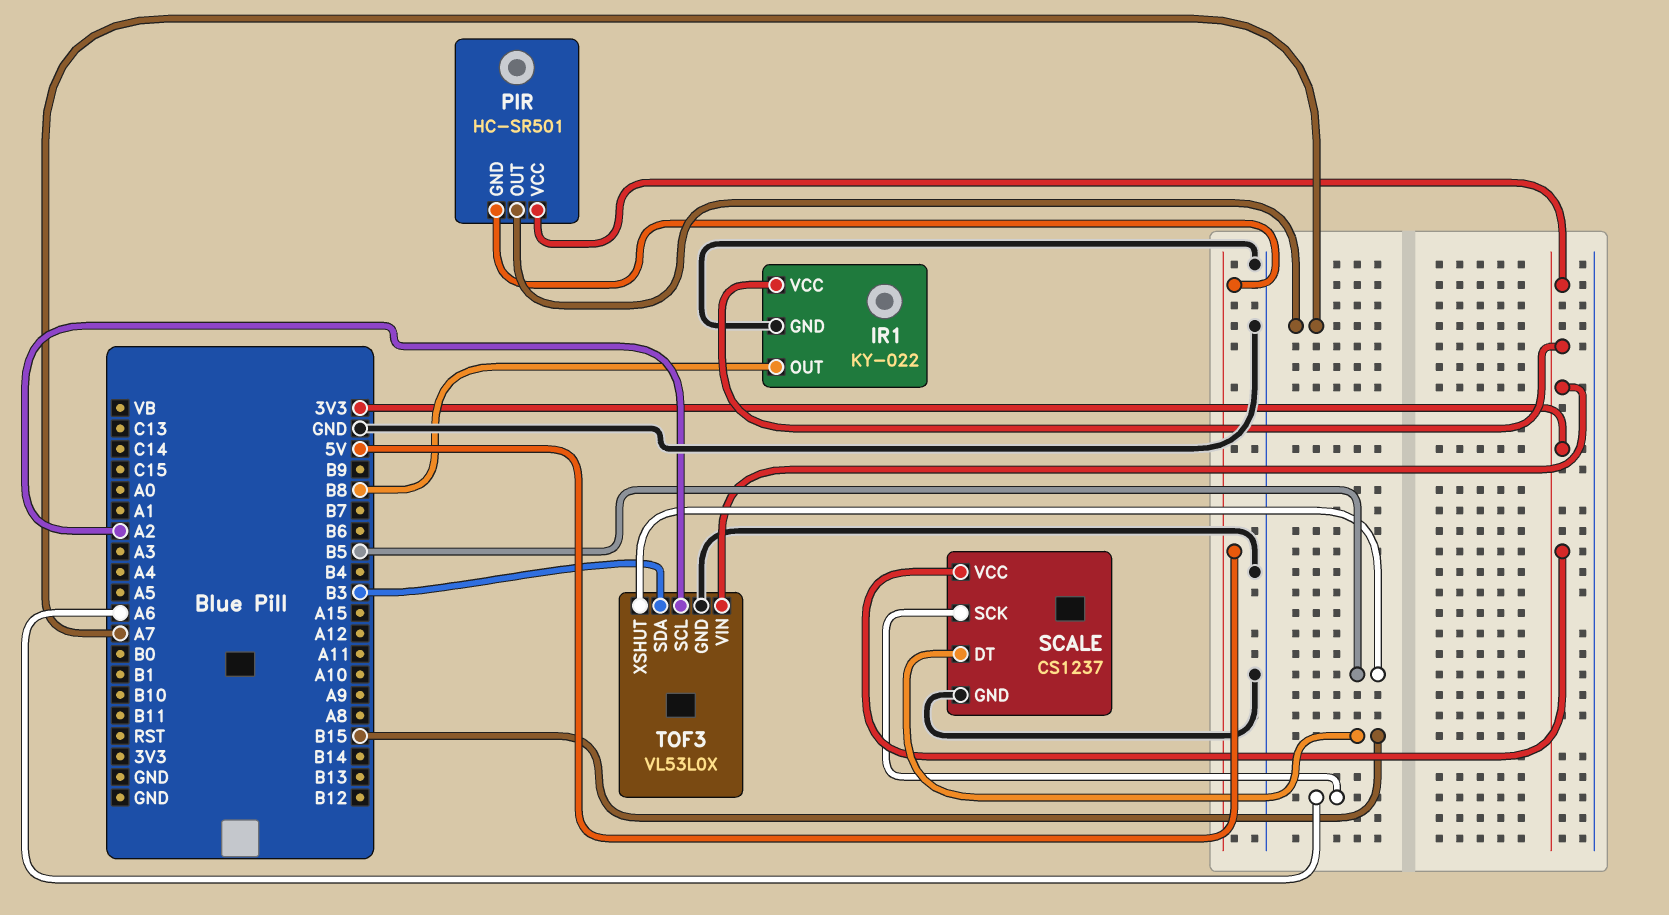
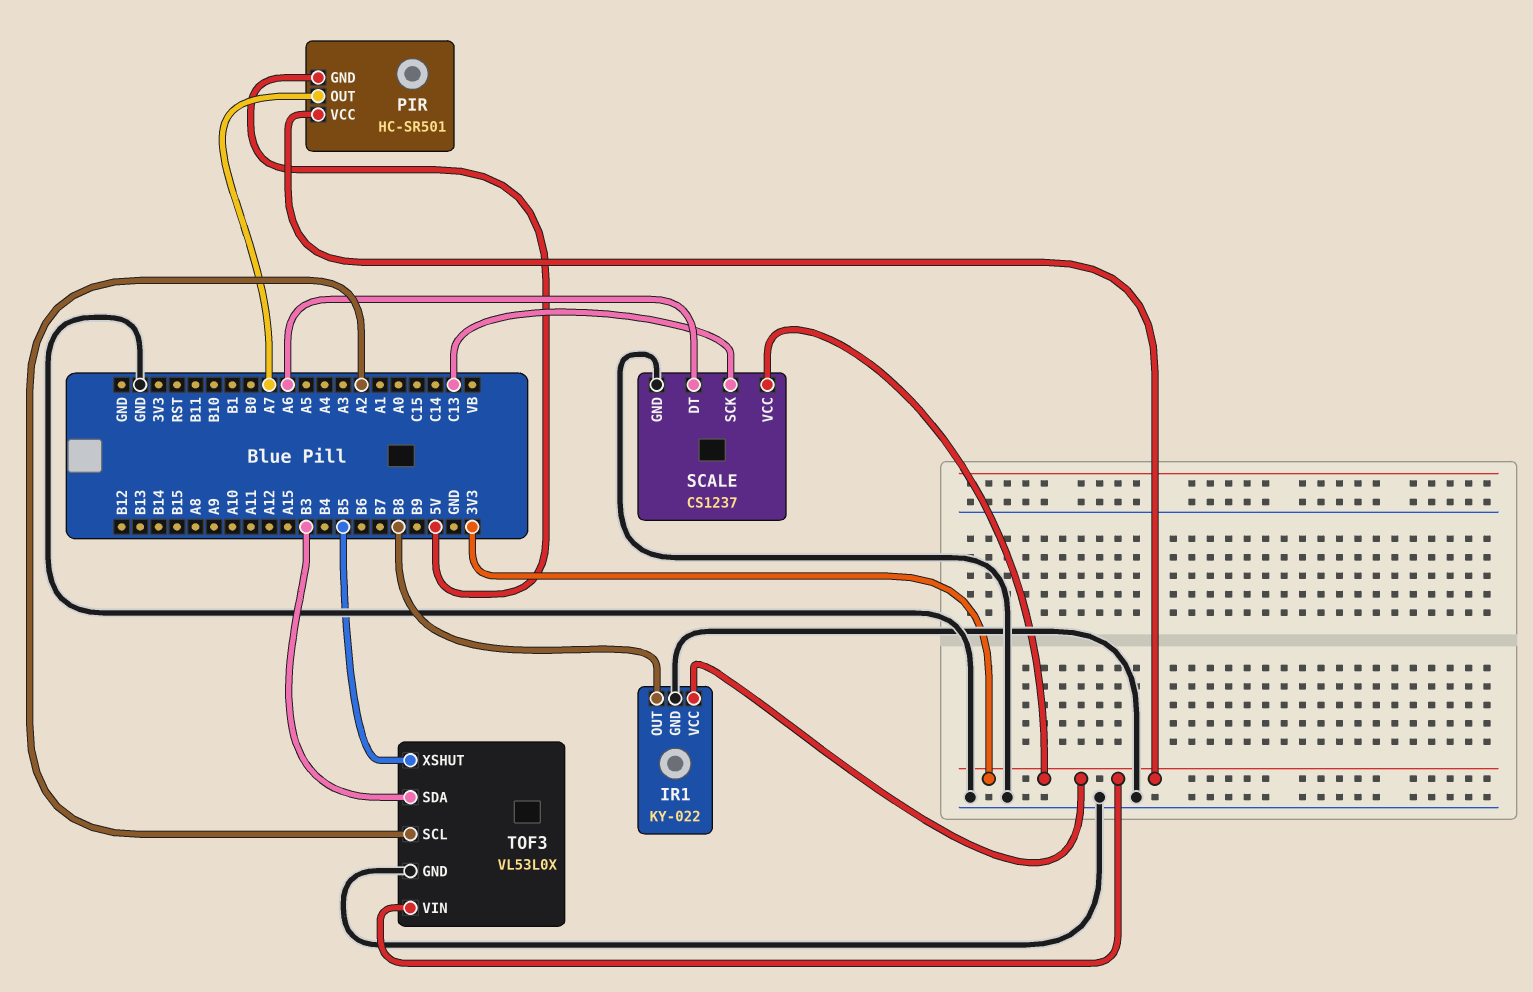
SCALE pin DT: B15 -> A6
SCALE pin SCK: A6 -> C13

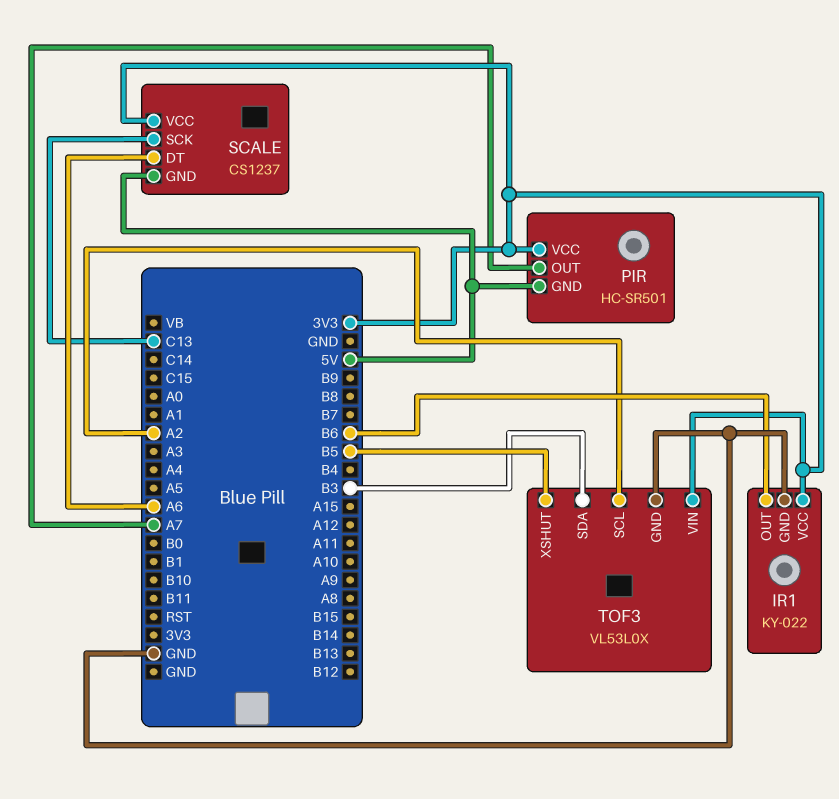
IR1 pin OUT: B8 -> B6
SCALE pin GND: GND -> 5V

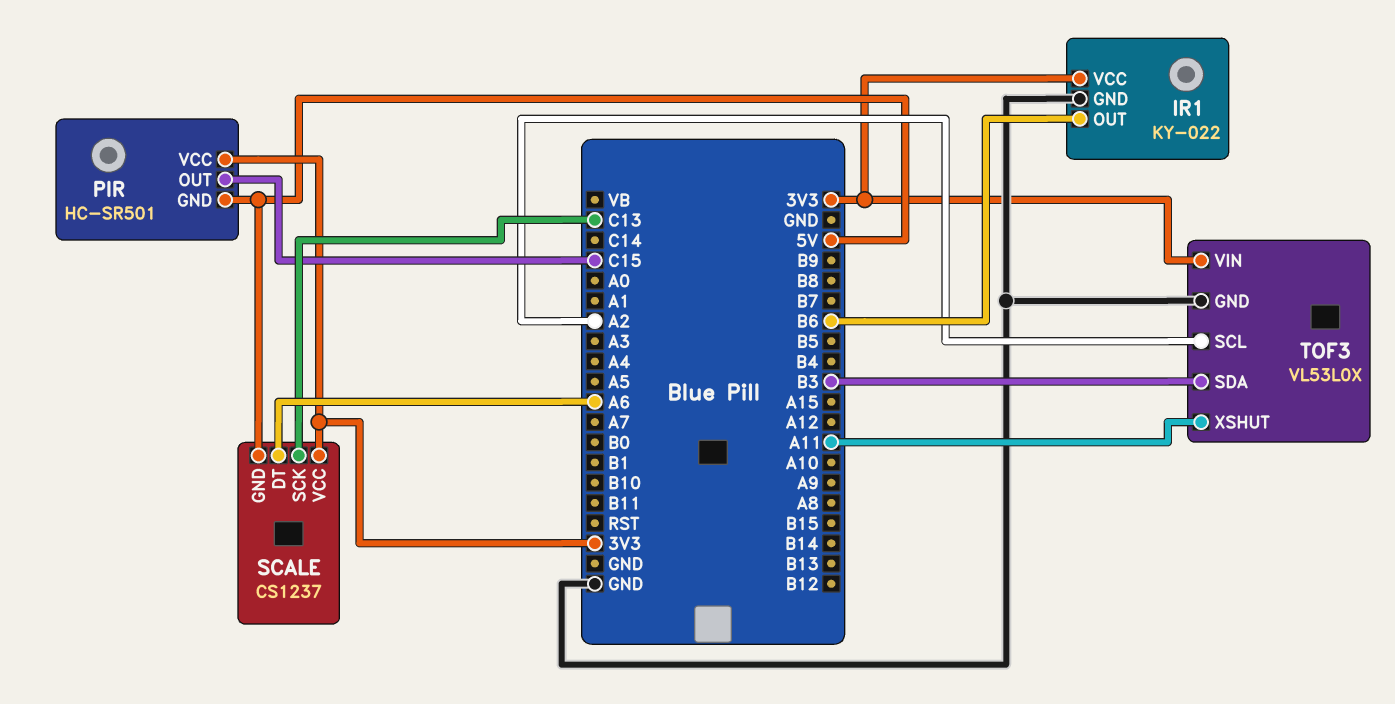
PIR pin OUT: A7 -> C15
TOF3 pin XSHUT: B5 -> A11

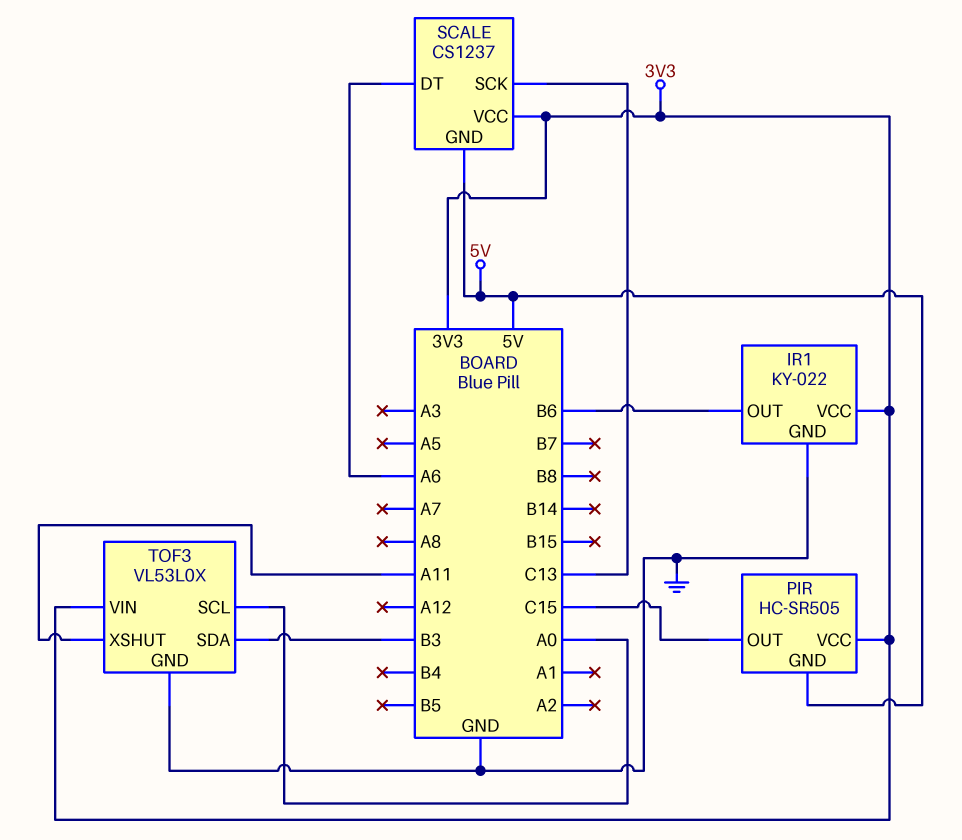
PIR: HC-SR501 -> HC-SR505
TOF3 pin SCL: A2 -> A0

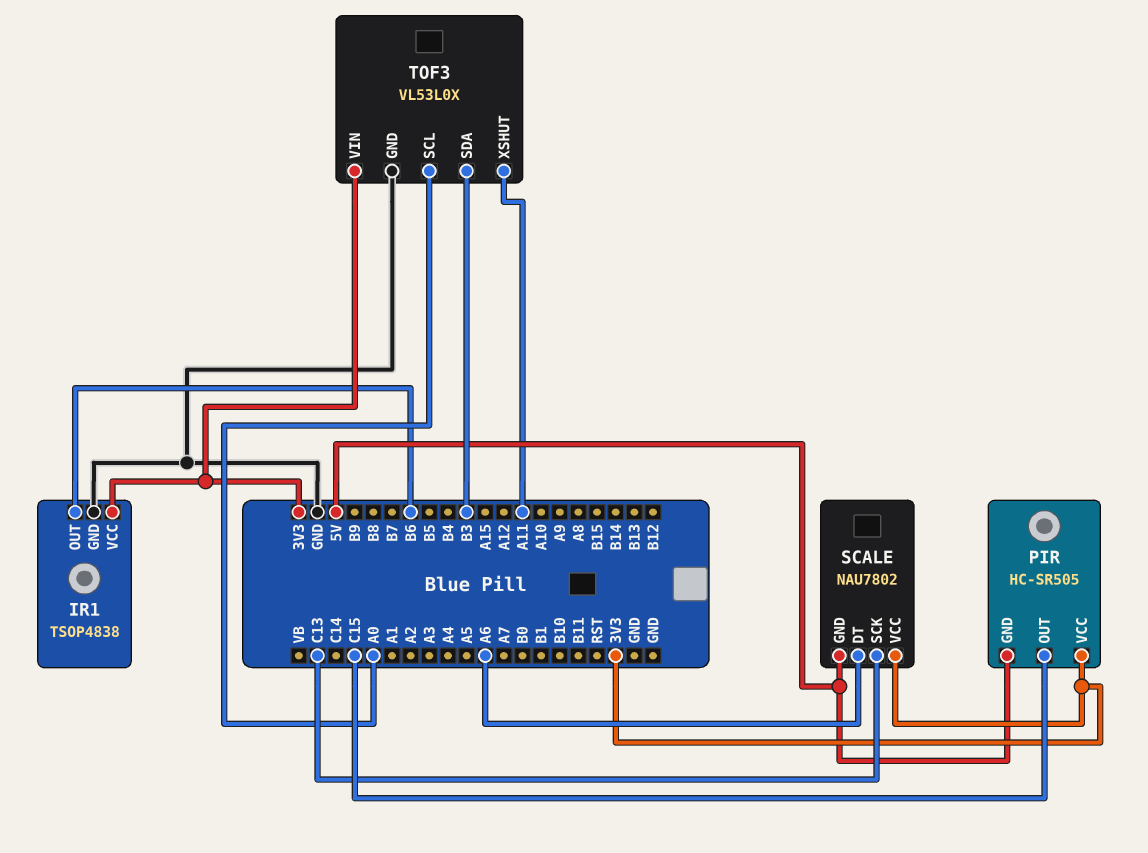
IR1: KY-022 -> TSOP4838
SCALE: CS1237 -> NAU7802

